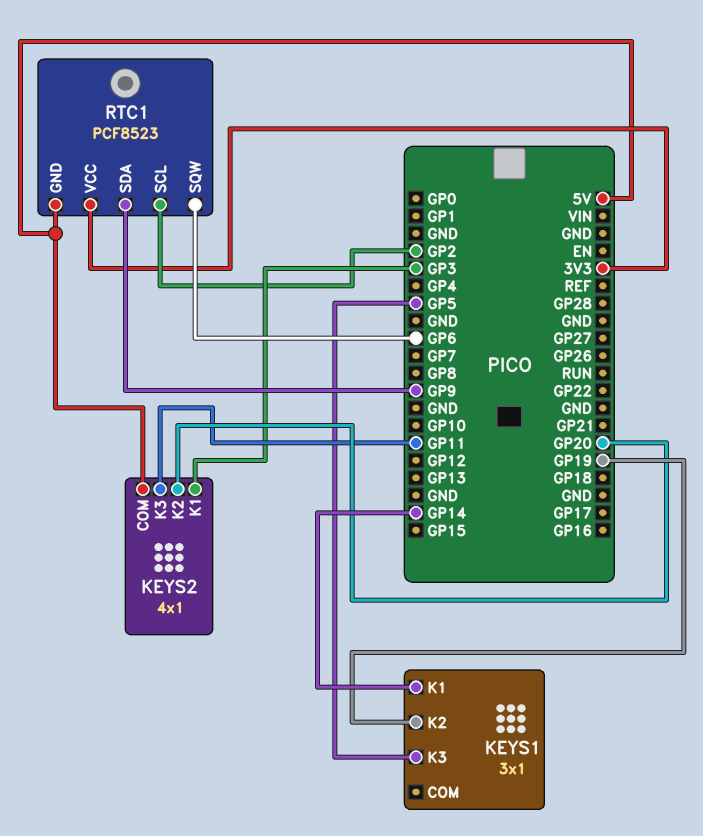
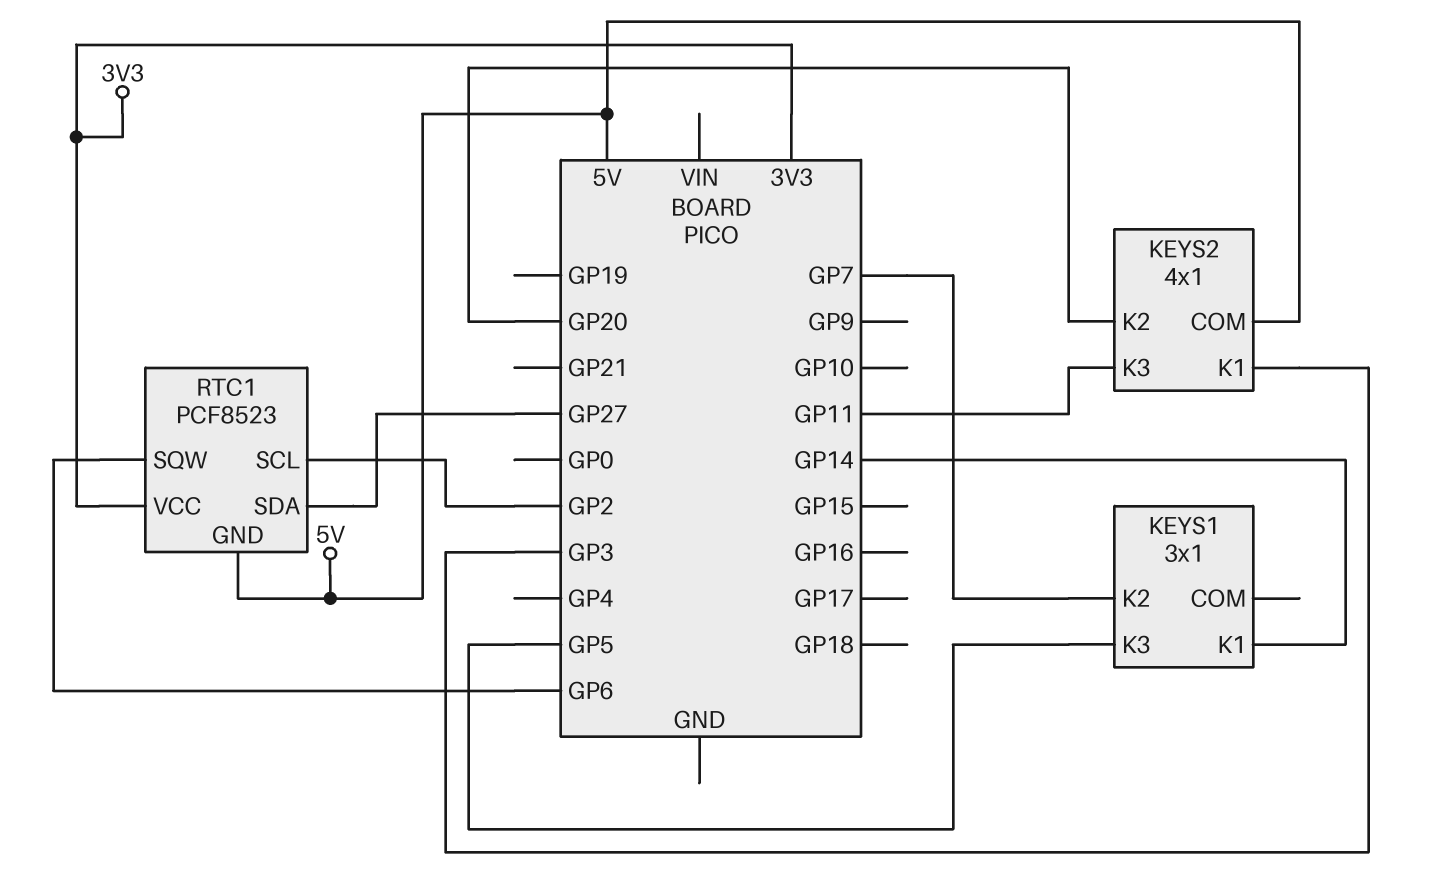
KEYS1 pin K2: GP19 -> GP7
RTC1 pin SDA: GP9 -> GP27

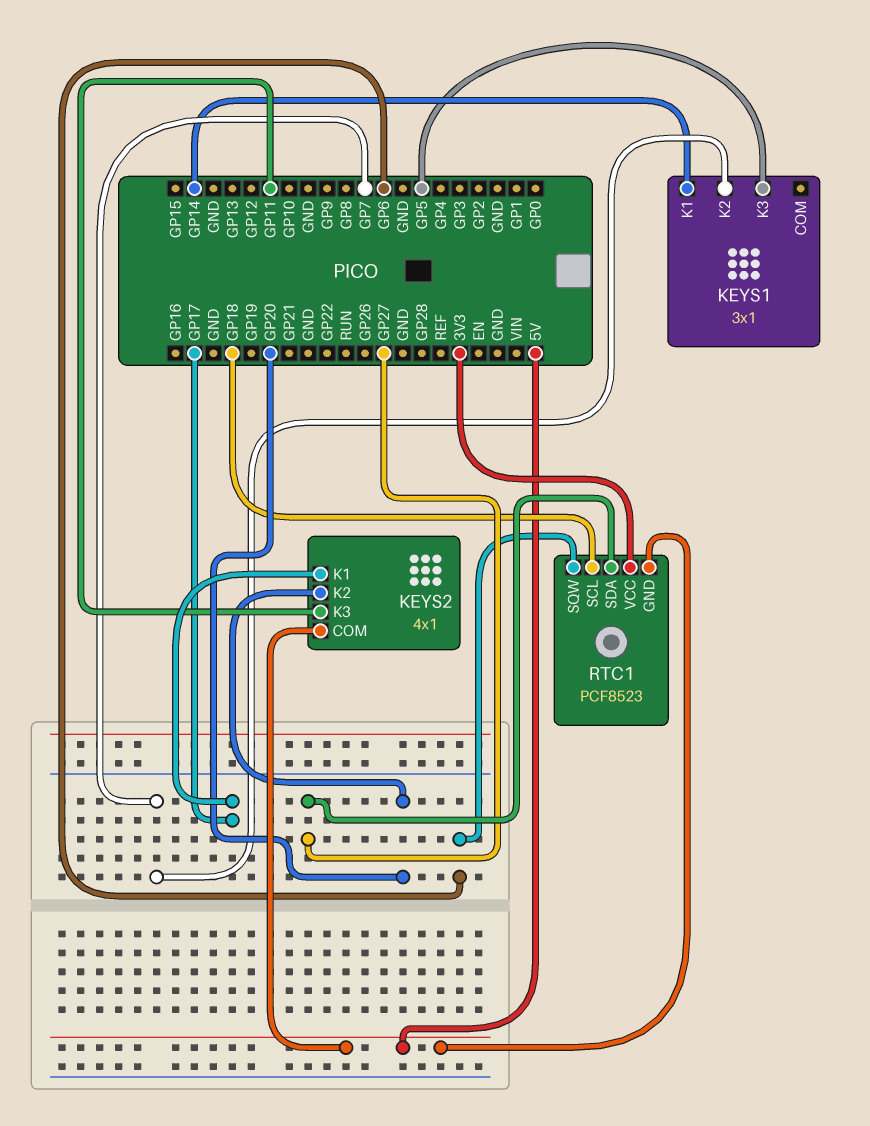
KEYS2 pin K1: GP3 -> GP17
RTC1 pin SCL: GP2 -> GP18

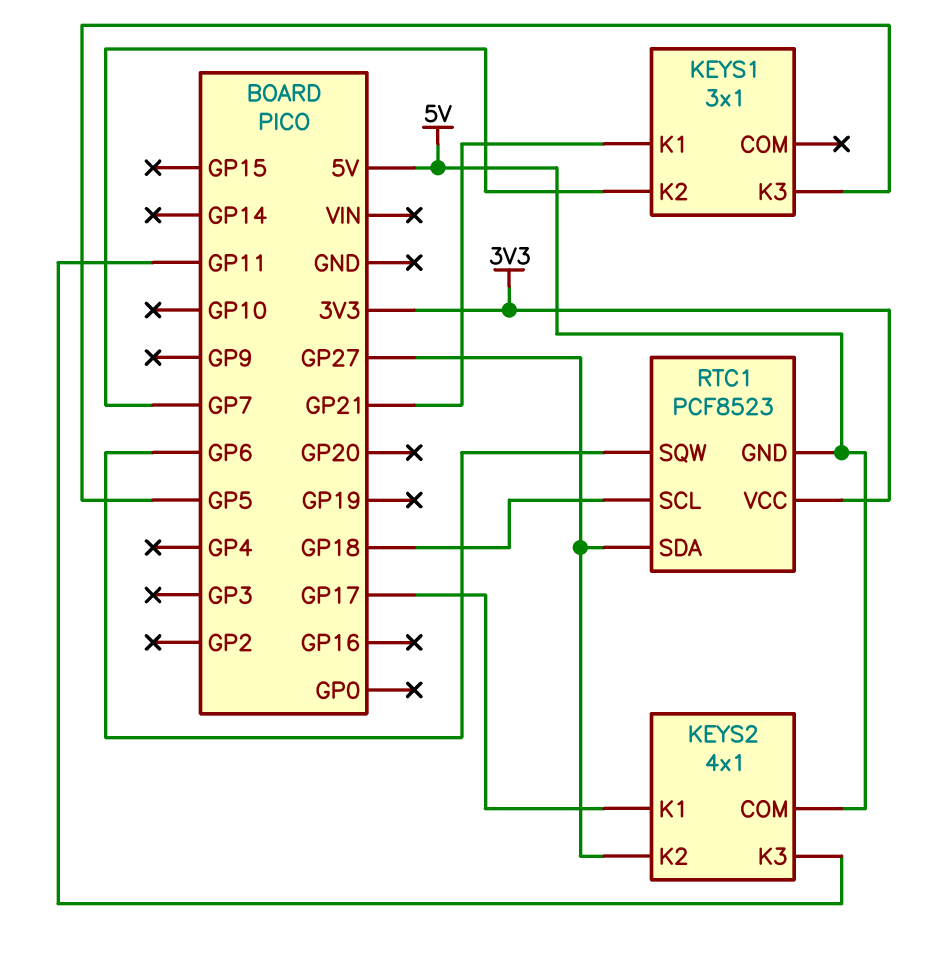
KEYS1 pin K1: GP14 -> GP21
KEYS2 pin K2: GP20 -> GP27

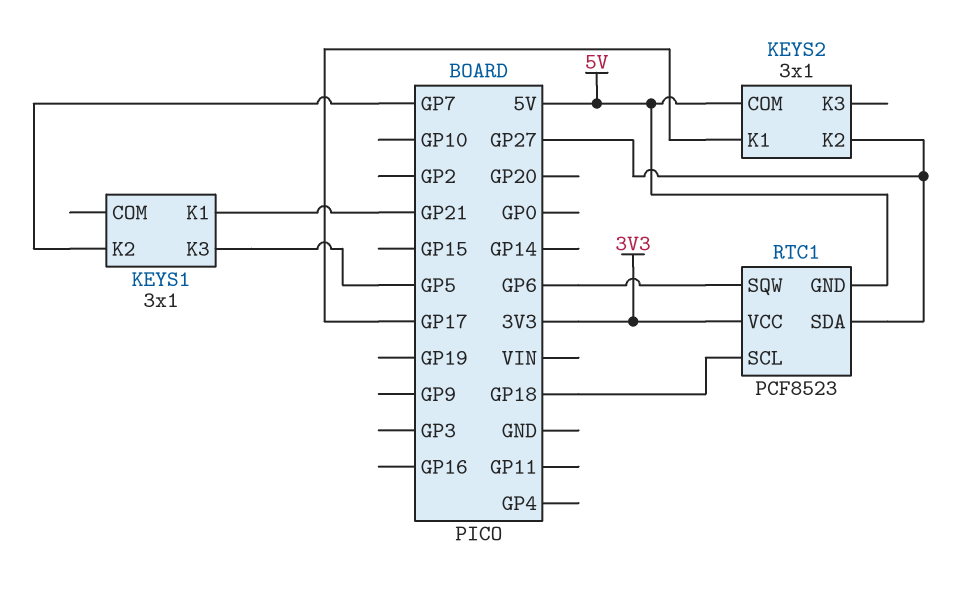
KEYS2: 4x1 -> 3x1
KEYS2 pin K3: GP11 -> none

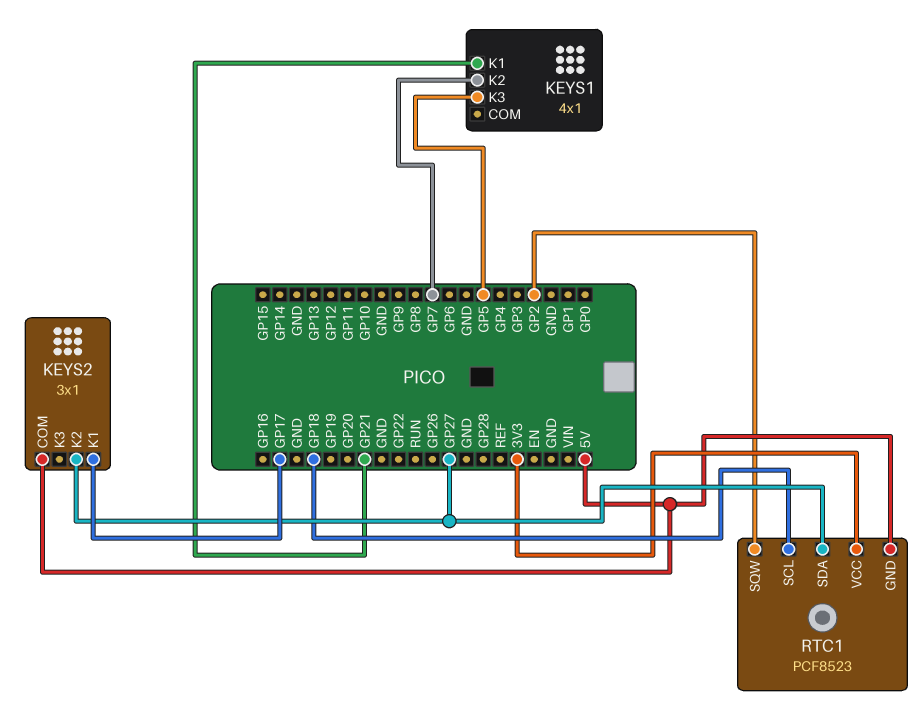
KEYS1: 3x1 -> 4x1
RTC1 pin SQW: GP6 -> GP2

